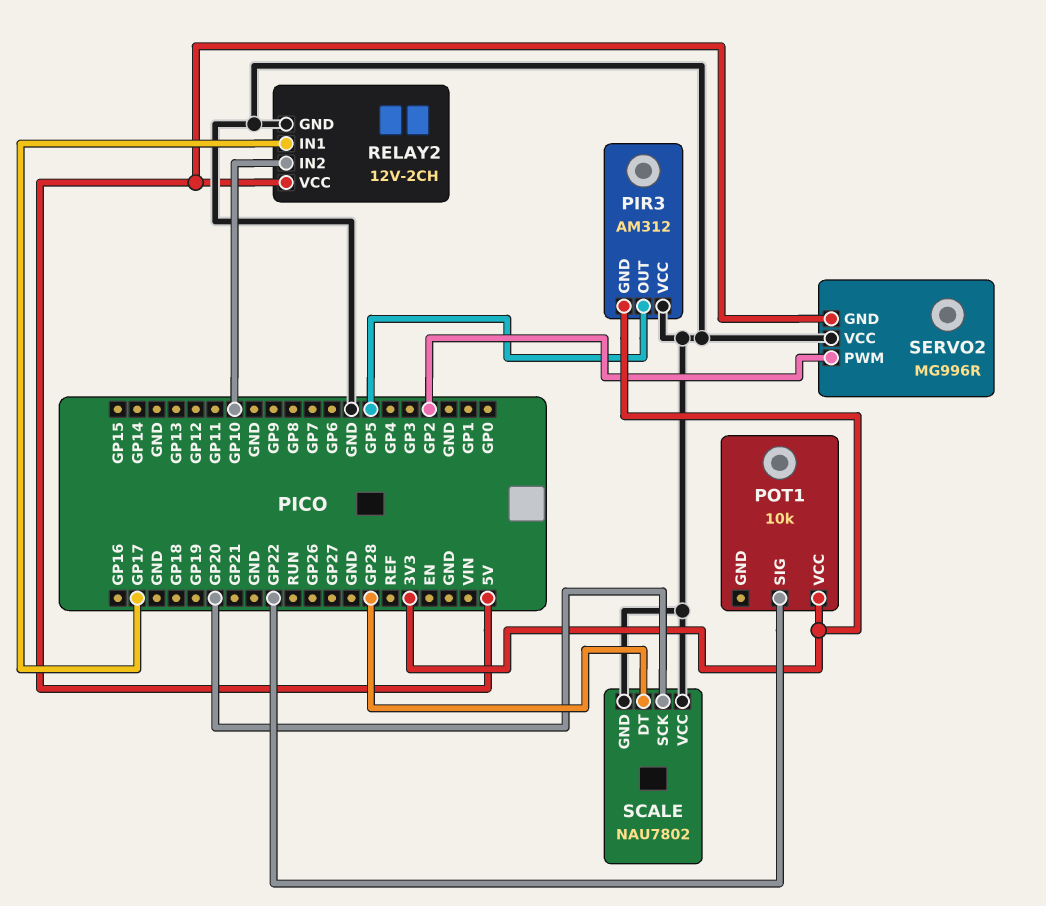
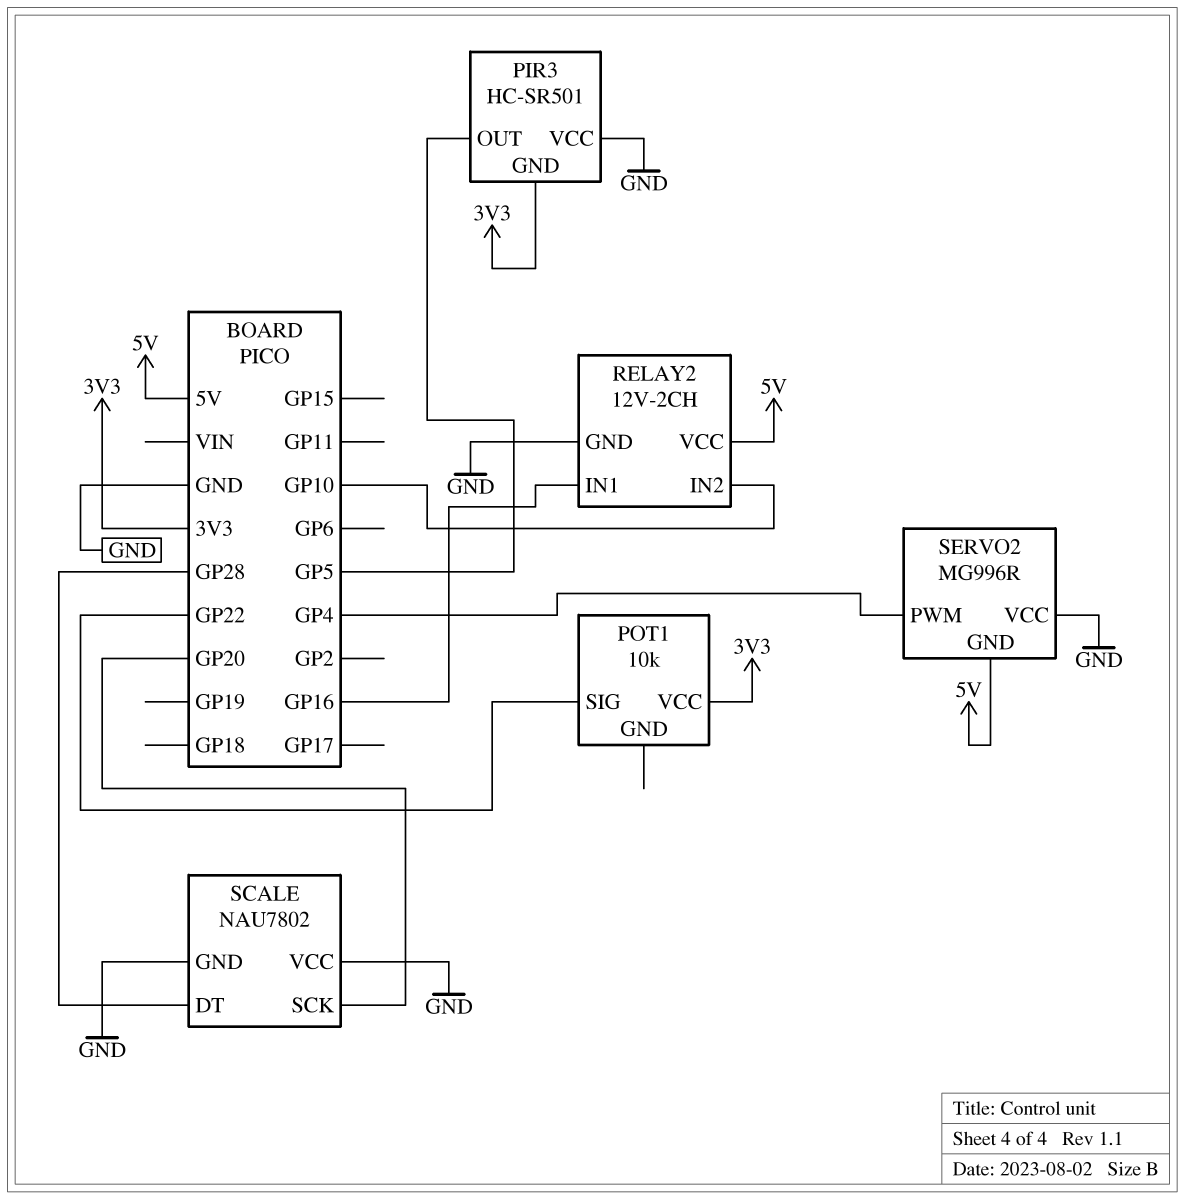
PIR3: AM312 -> HC-SR501
RELAY2 pin IN1: GP17 -> GP16
SERVO2 pin PWM: GP2 -> GP4

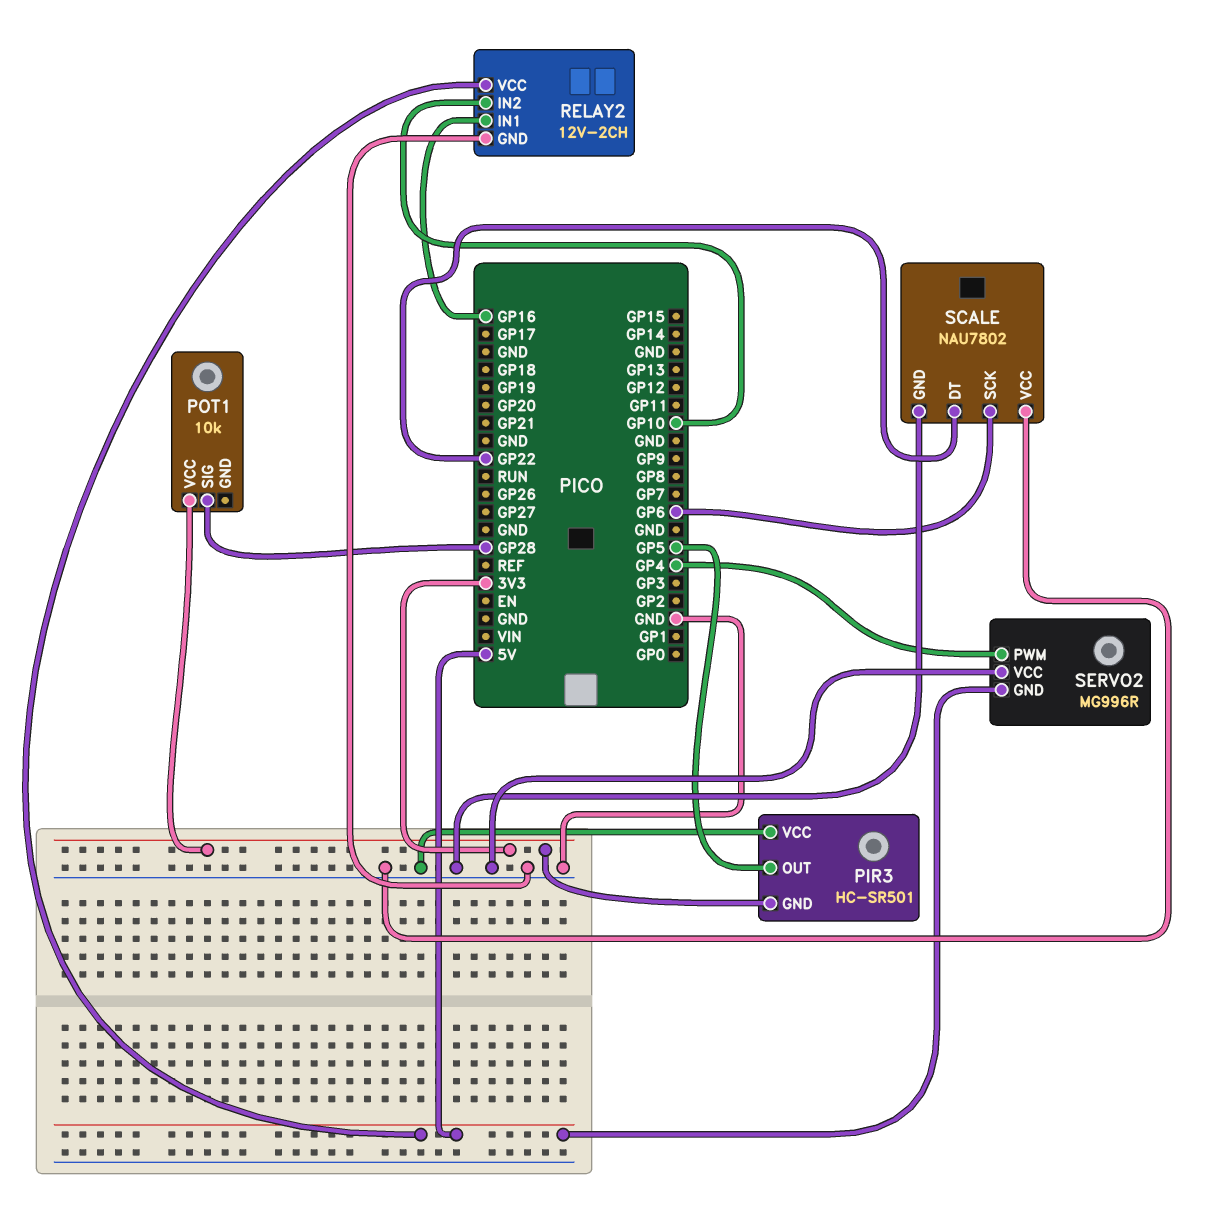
POT1 pin SIG: GP22 -> GP28
SCALE pin DT: GP28 -> GP22
SCALE pin SCK: GP20 -> GP6

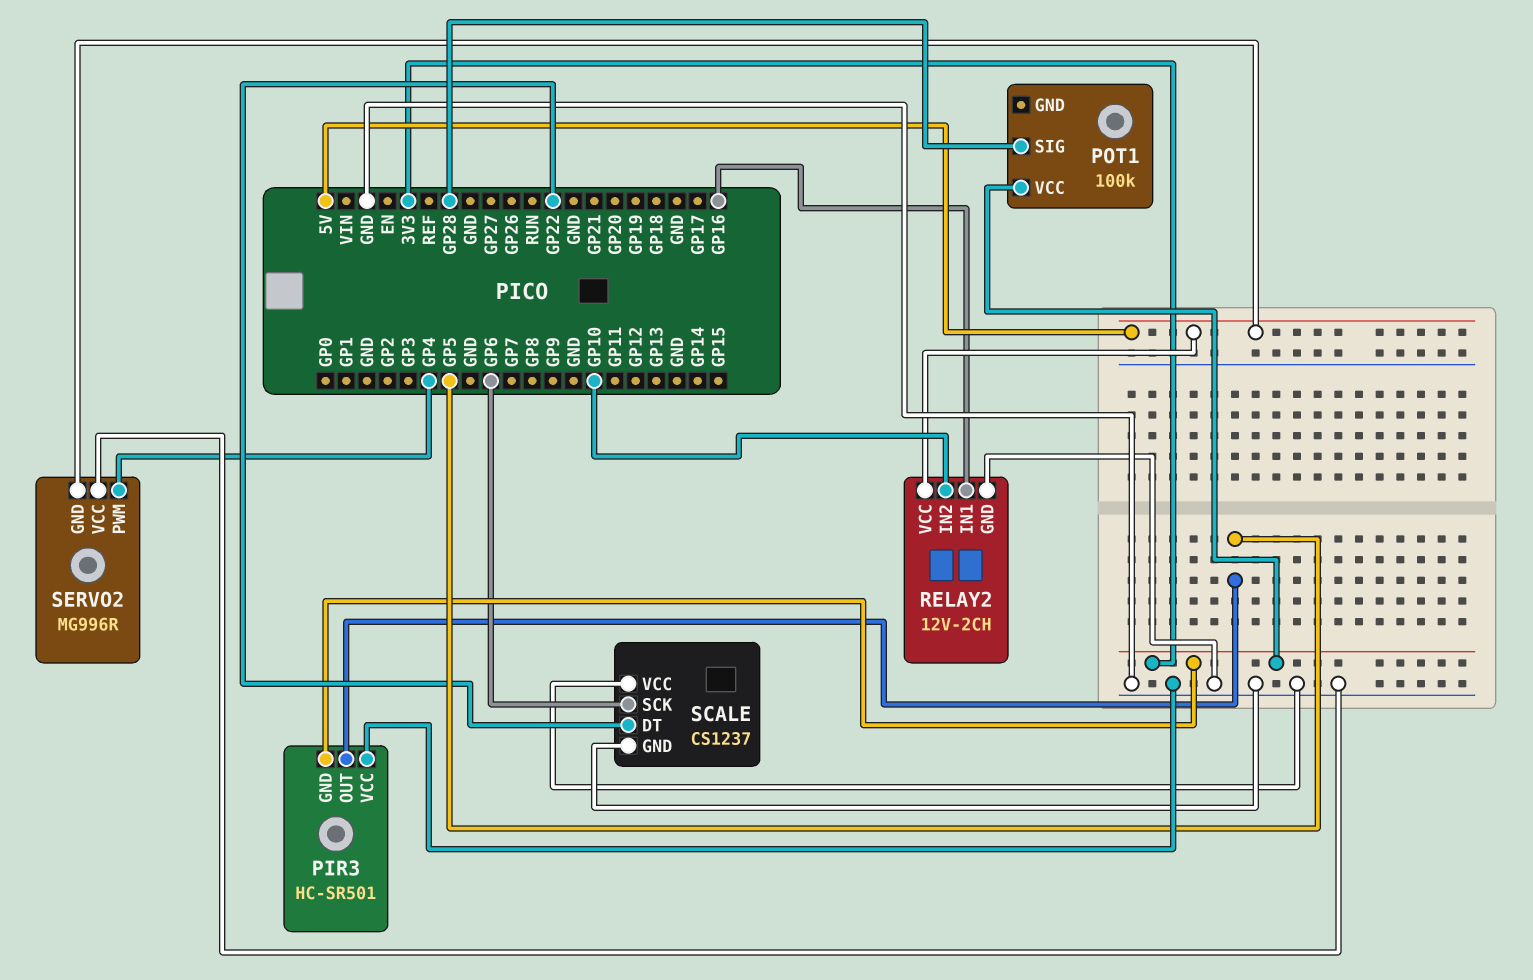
POT1: 10k -> 100k
SCALE: NAU7802 -> CS1237

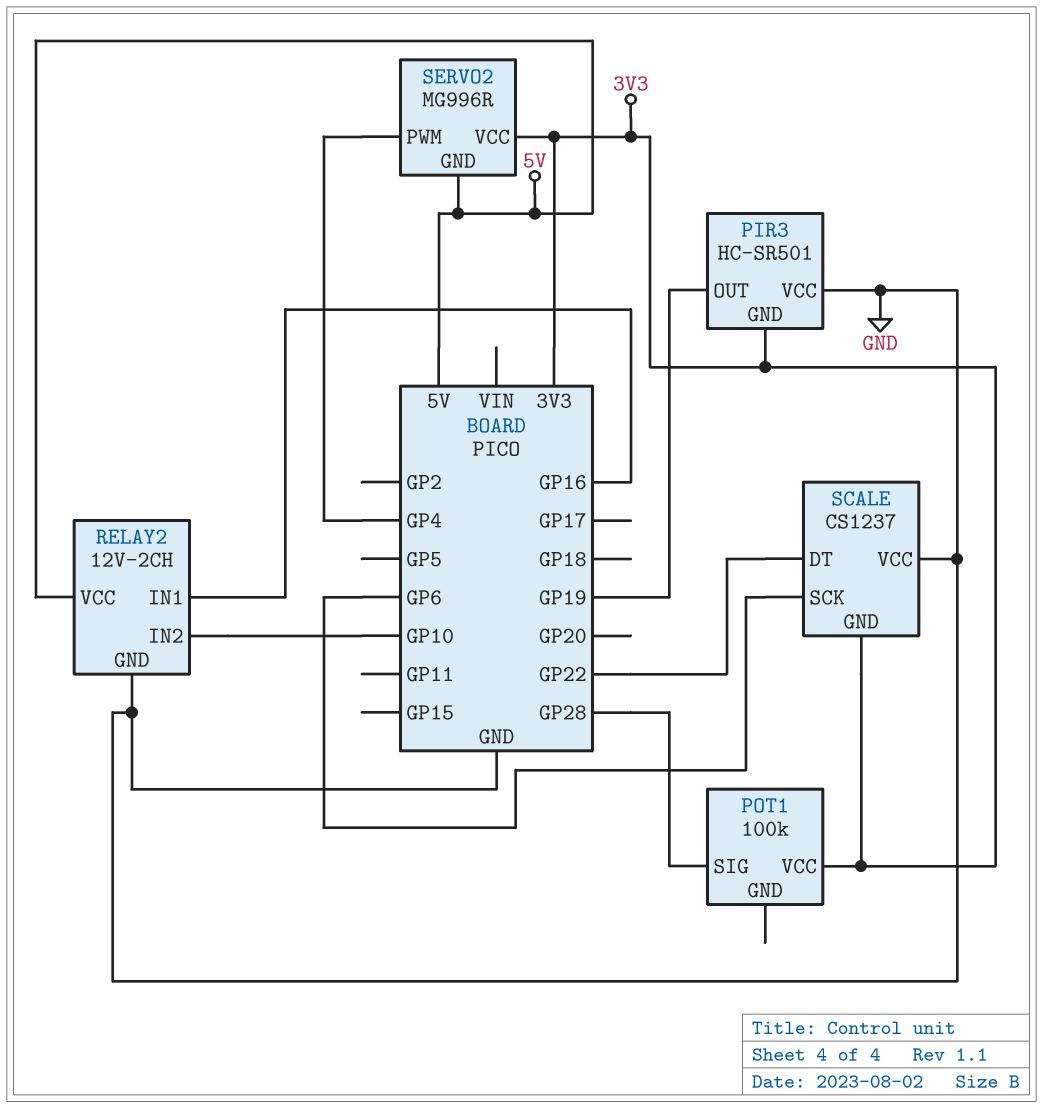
PIR3 pin OUT: GP5 -> GP19
SCALE pin GND: GND -> 3V3
SERVO2 pin VCC: GND -> 3V3

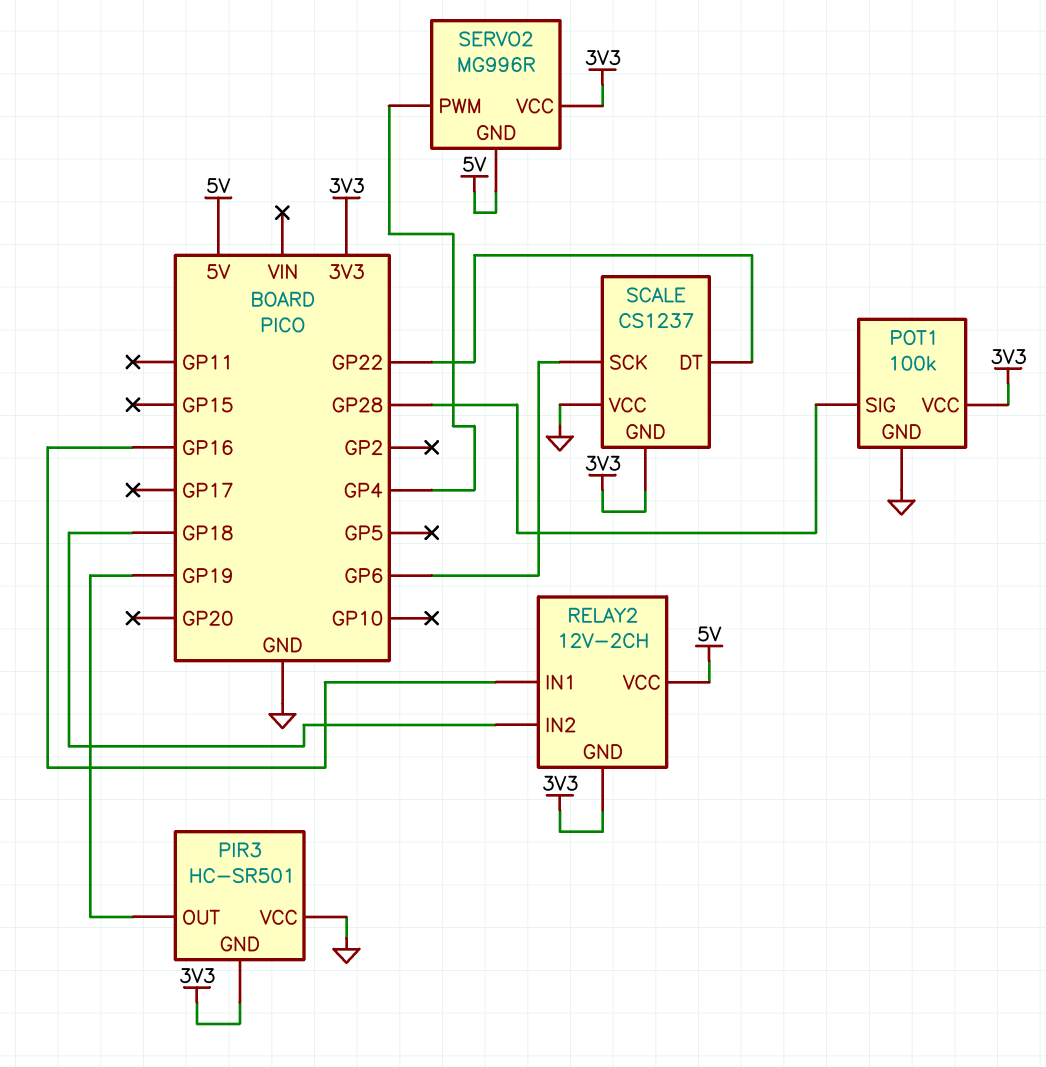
POT1 pin GND: none -> GND
RELAY2 pin GND: GND -> 3V3
RELAY2 pin IN2: GP10 -> GP18

